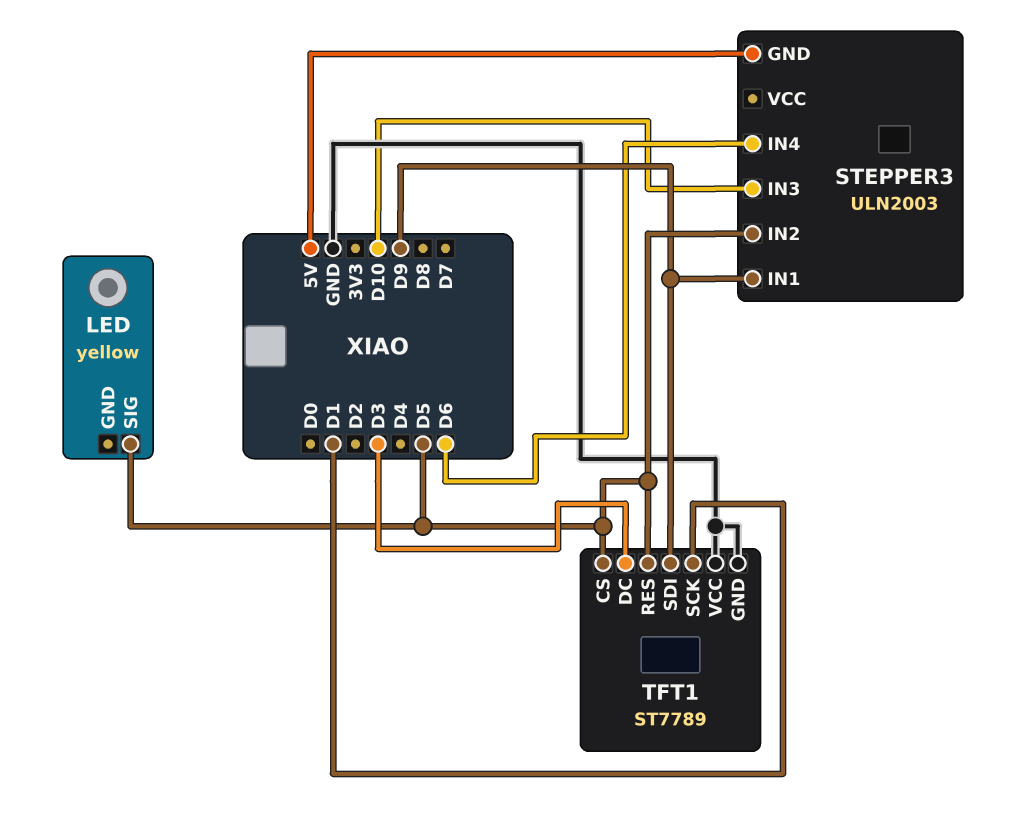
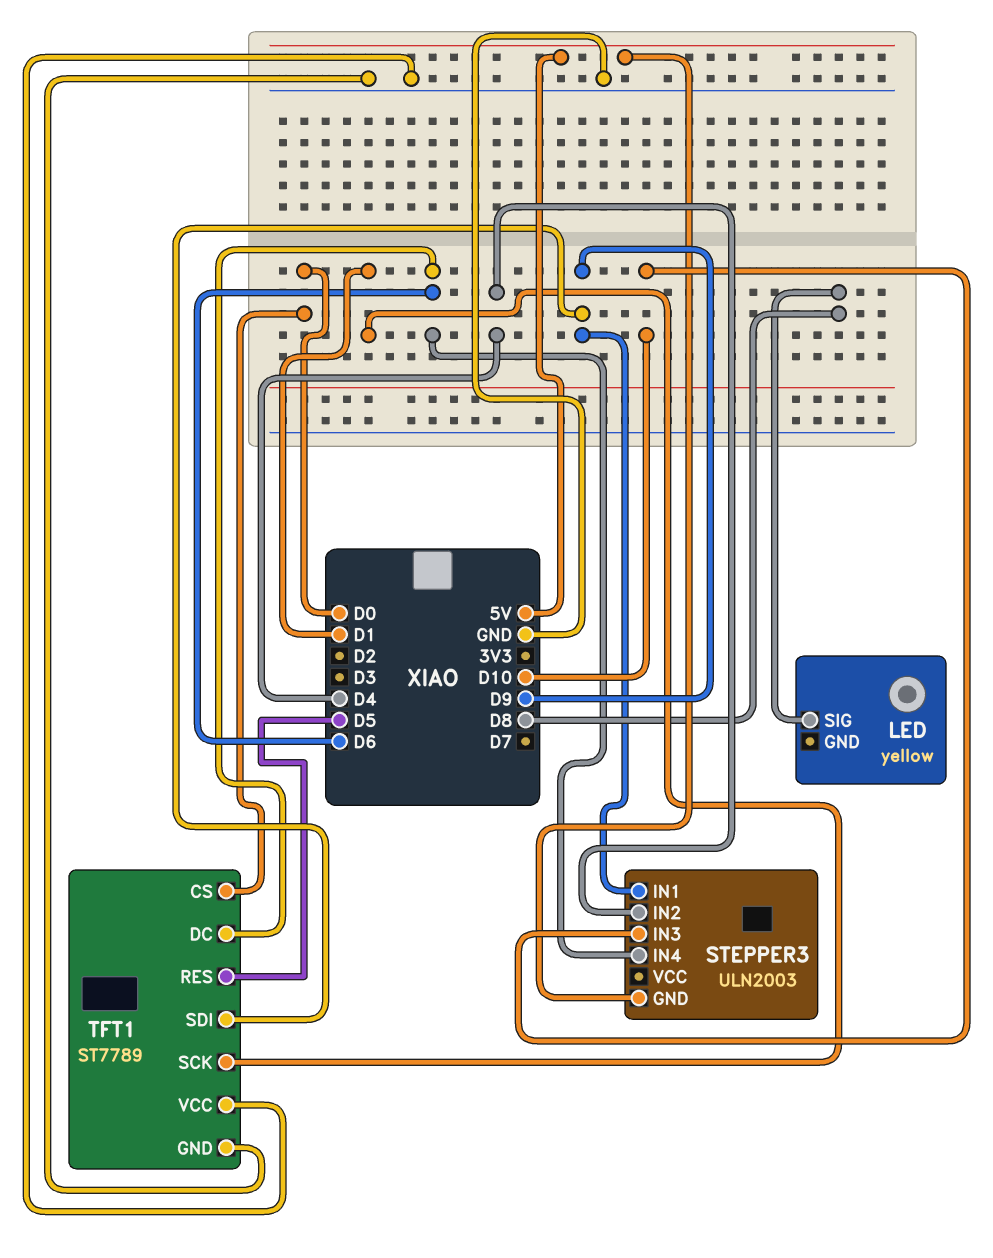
LED pin SIG: D5 -> D8
STEPPER3 pin IN2: D5 -> D4
TFT1 pin CS: D5 -> D0
TFT1 pin DC: D3 -> D6

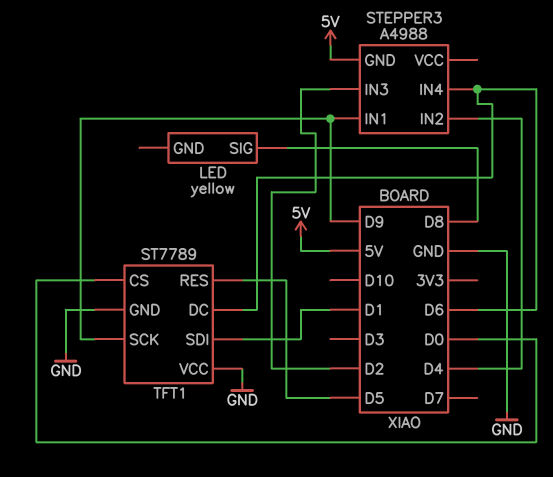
STEPPER3: ULN2003 -> A4988
STEPPER3 pin IN3: D10 -> D2
TFT1 pin SCK: D1 -> D9
TFT1 pin SDI: D9 -> D1

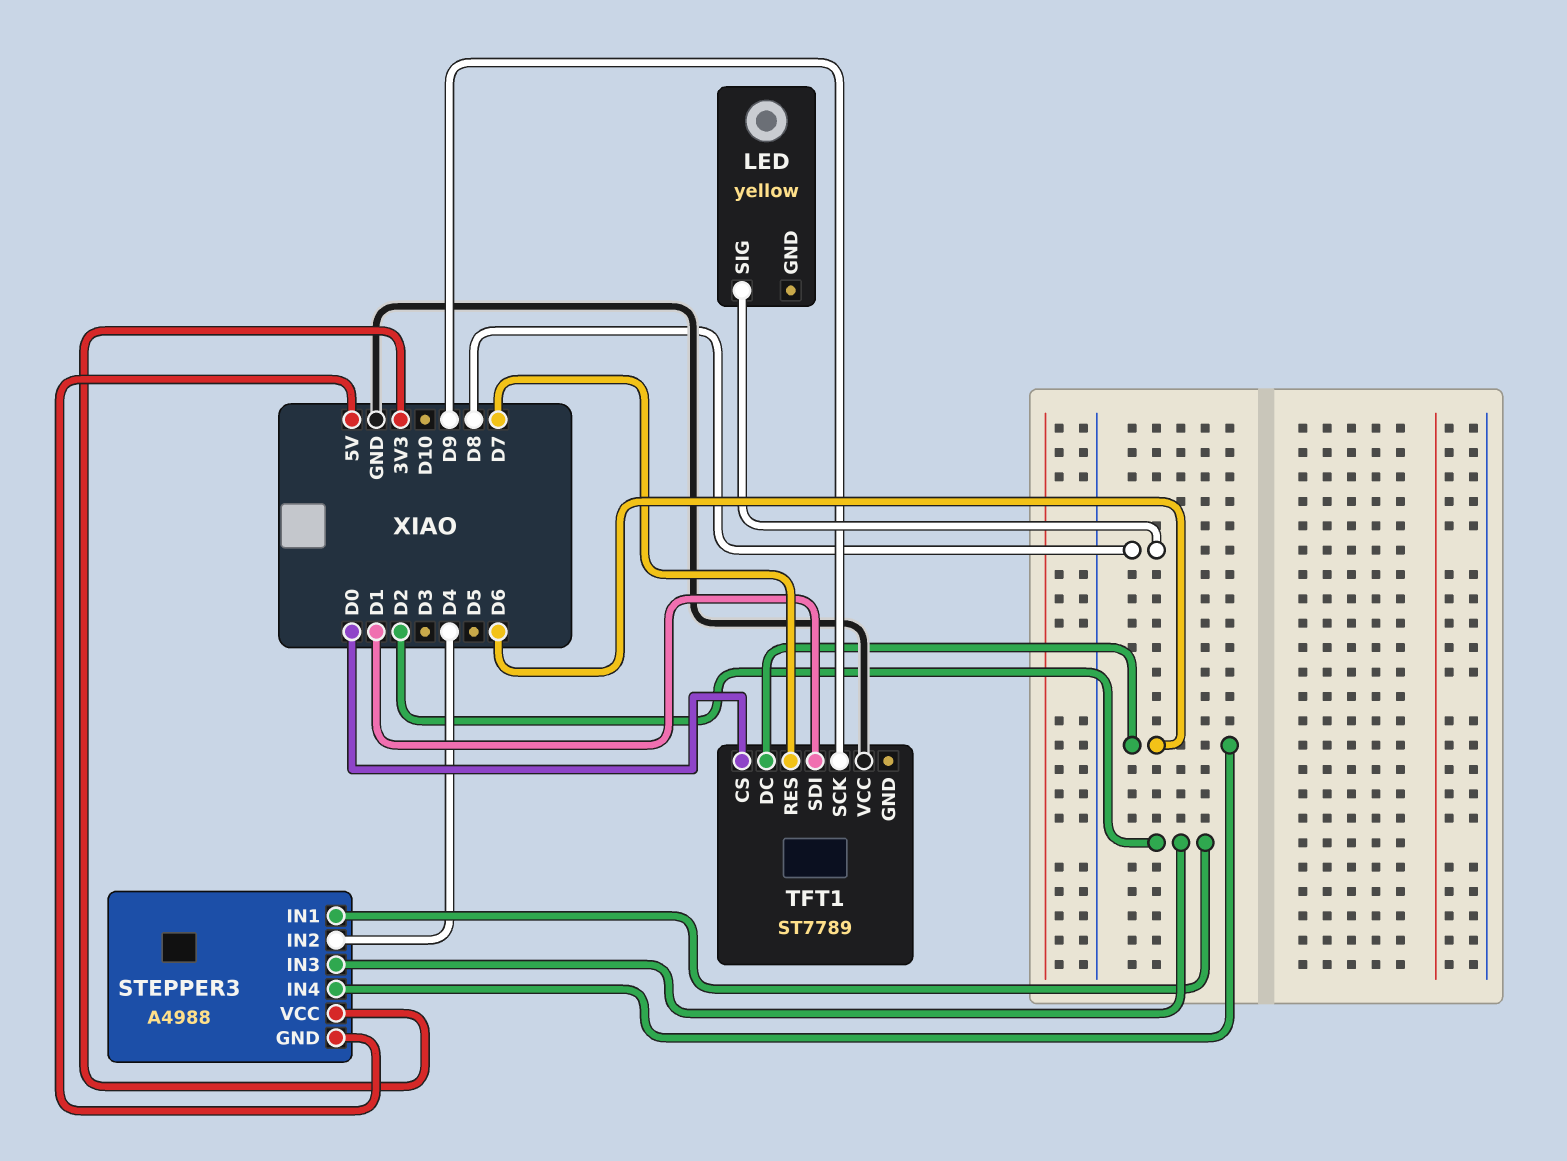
STEPPER3 pin IN1: D9 -> D2
STEPPER3 pin VCC: none -> 3V3
TFT1 pin GND: GND -> none
TFT1 pin RES: D5 -> D7

